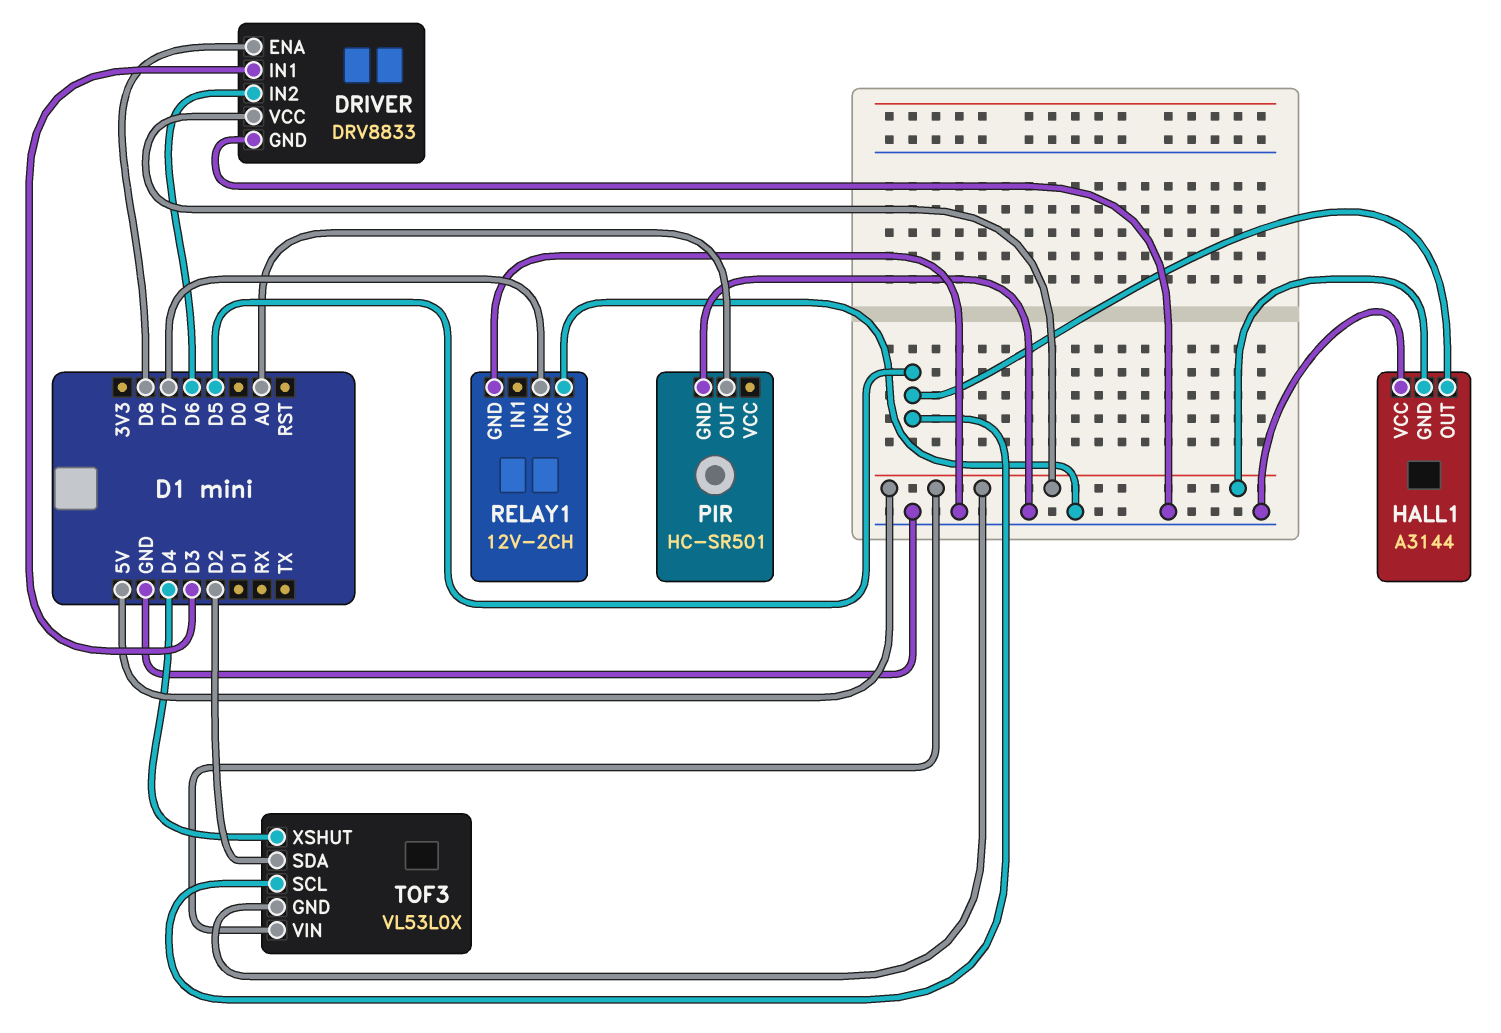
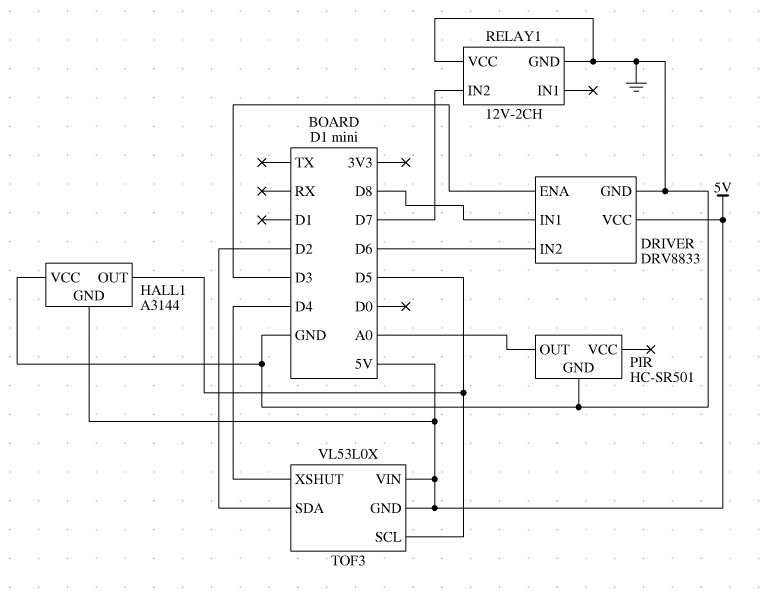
DRIVER pin ENA: D8 -> D3
DRIVER pin IN1: D3 -> D8

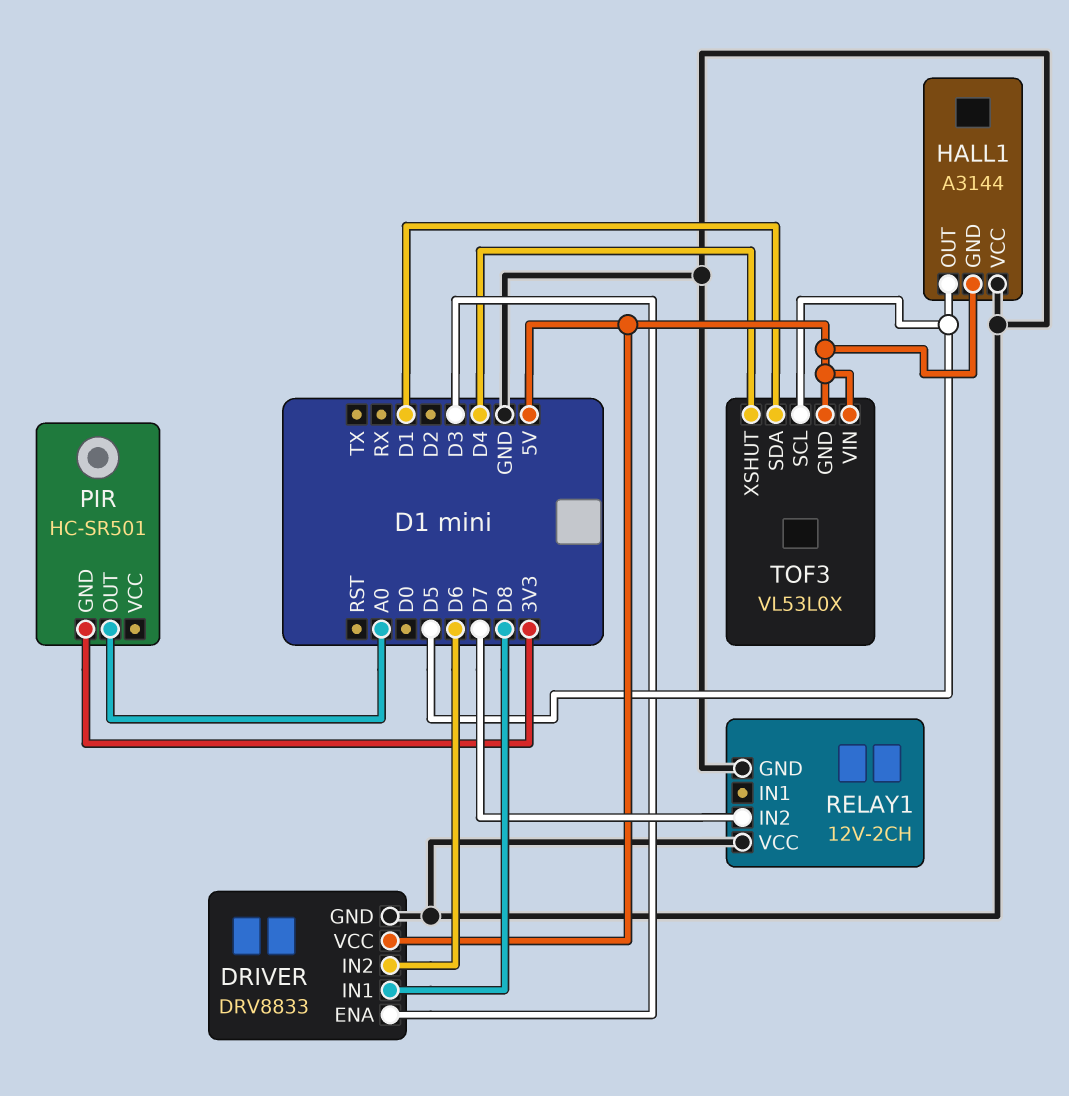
PIR pin GND: GND -> 3V3
TOF3 pin SDA: D2 -> D1

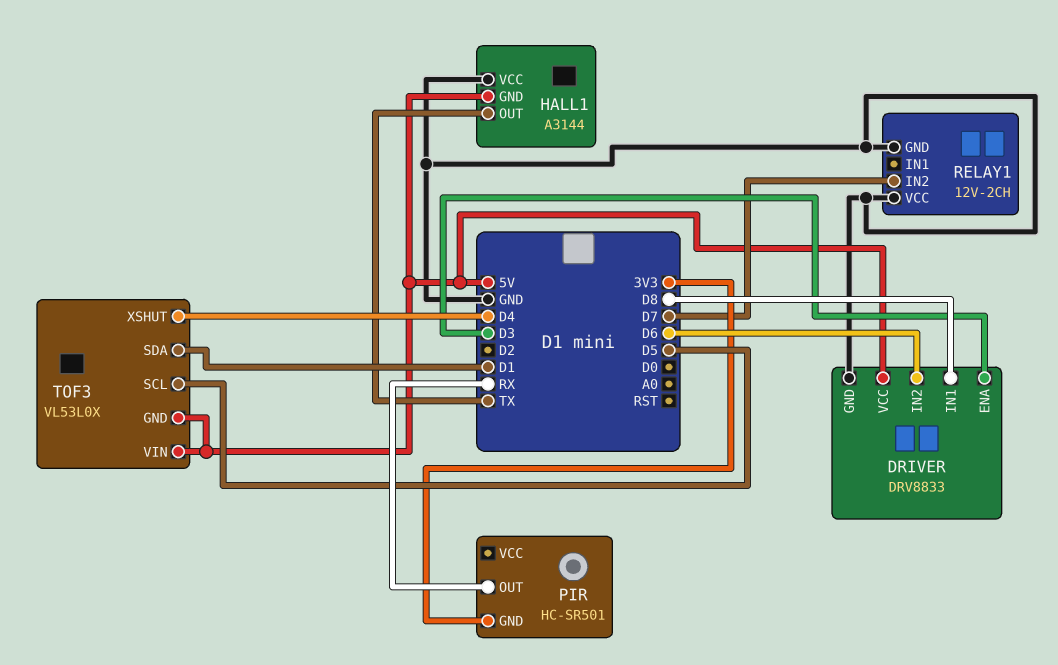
HALL1 pin OUT: D5 -> TX
PIR pin OUT: A0 -> RX

